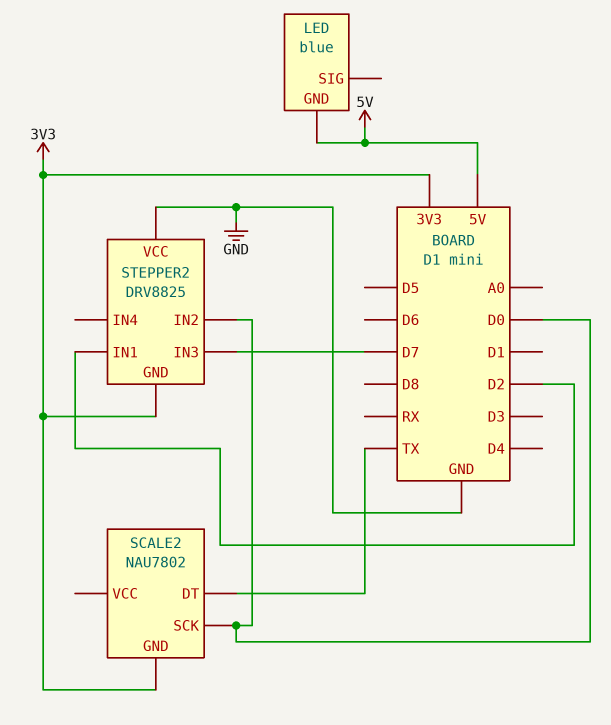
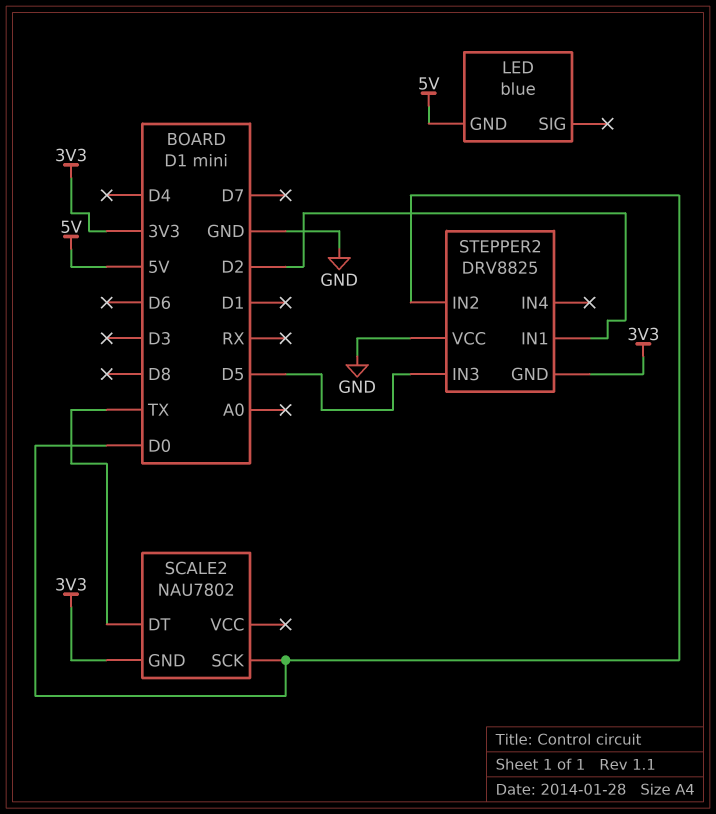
STEPPER2 pin IN3: D7 -> D5

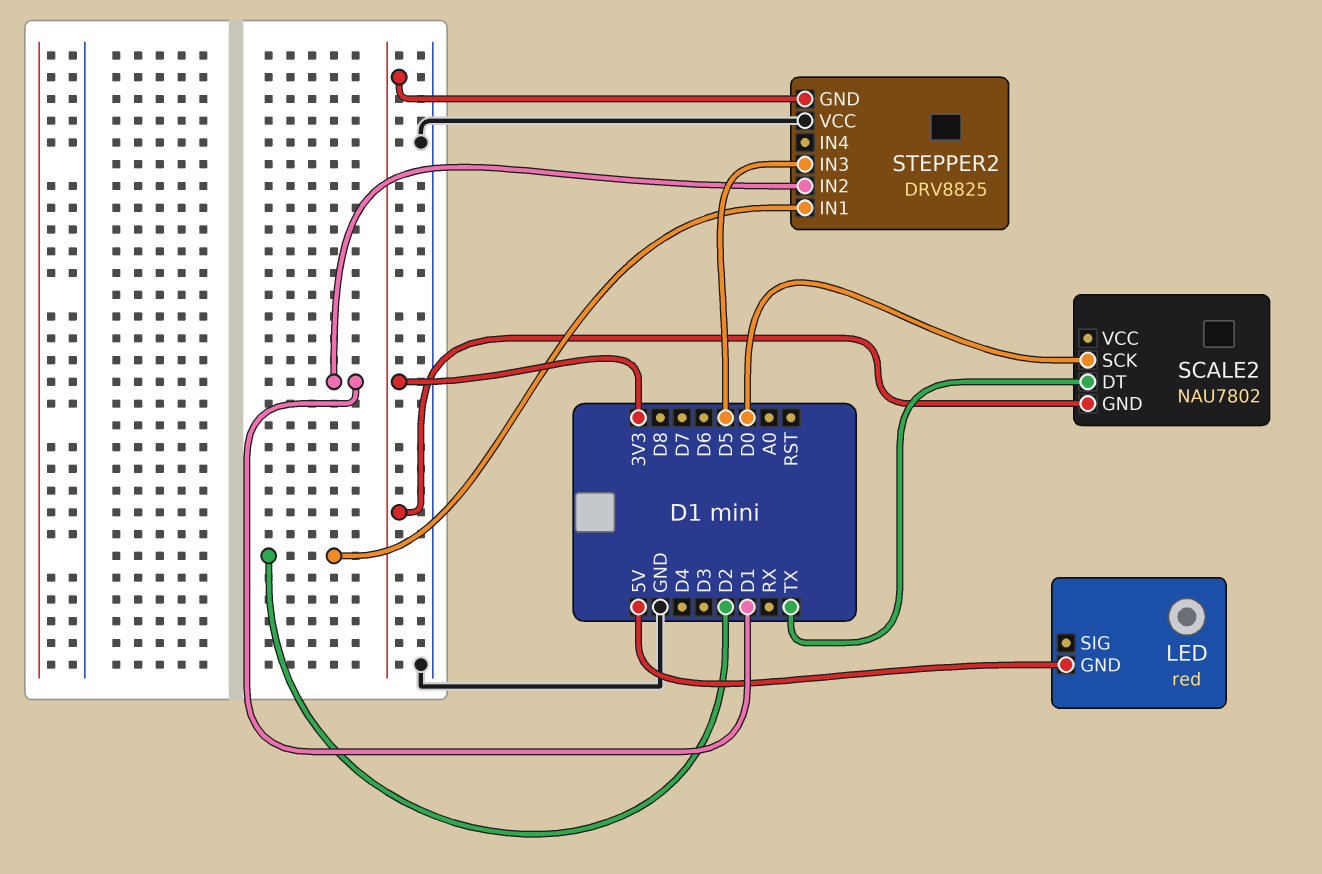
LED: blue -> red
STEPPER2 pin IN2: D0 -> D1

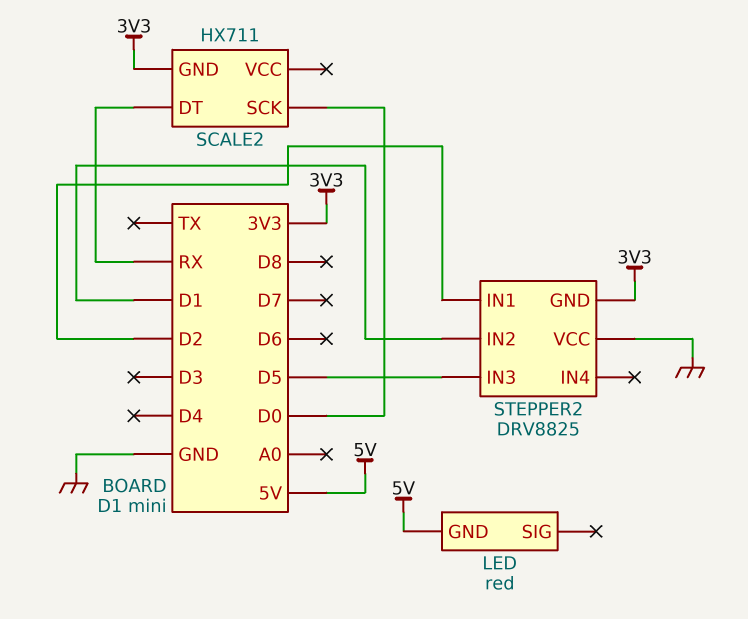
SCALE2: NAU7802 -> HX711
SCALE2 pin DT: TX -> RX

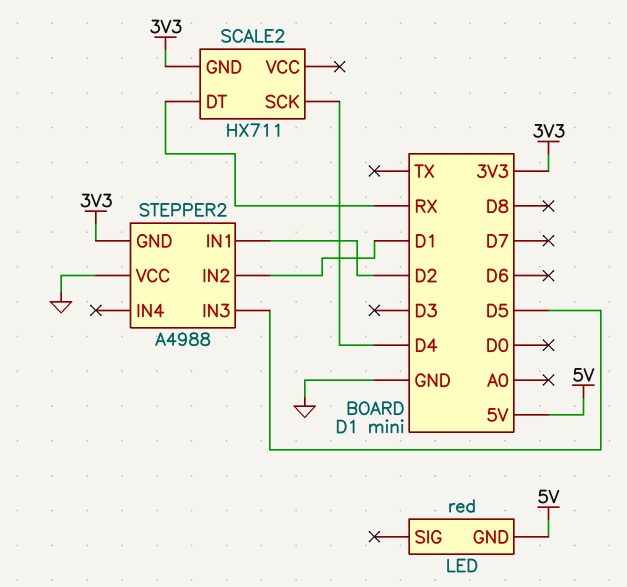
SCALE2 pin SCK: D0 -> D4
STEPPER2: DRV8825 -> A4988

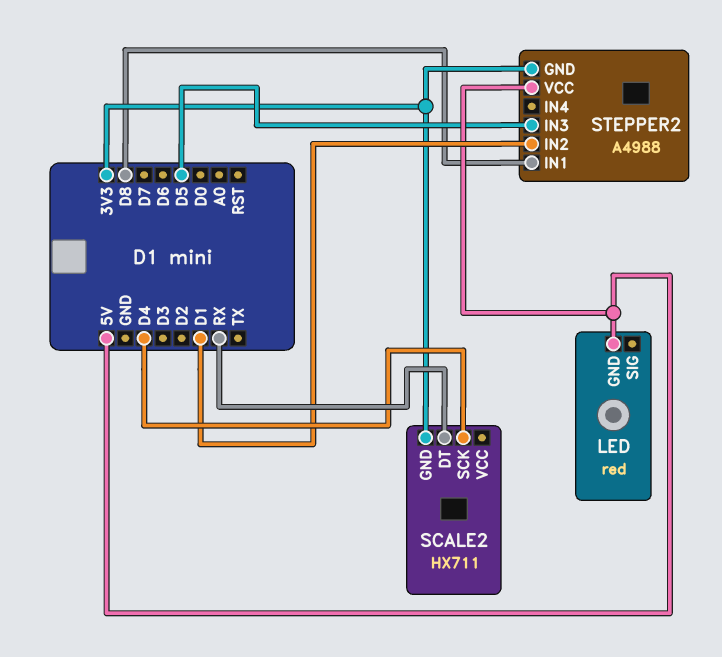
STEPPER2 pin IN1: D2 -> D8
STEPPER2 pin VCC: GND -> 5V

